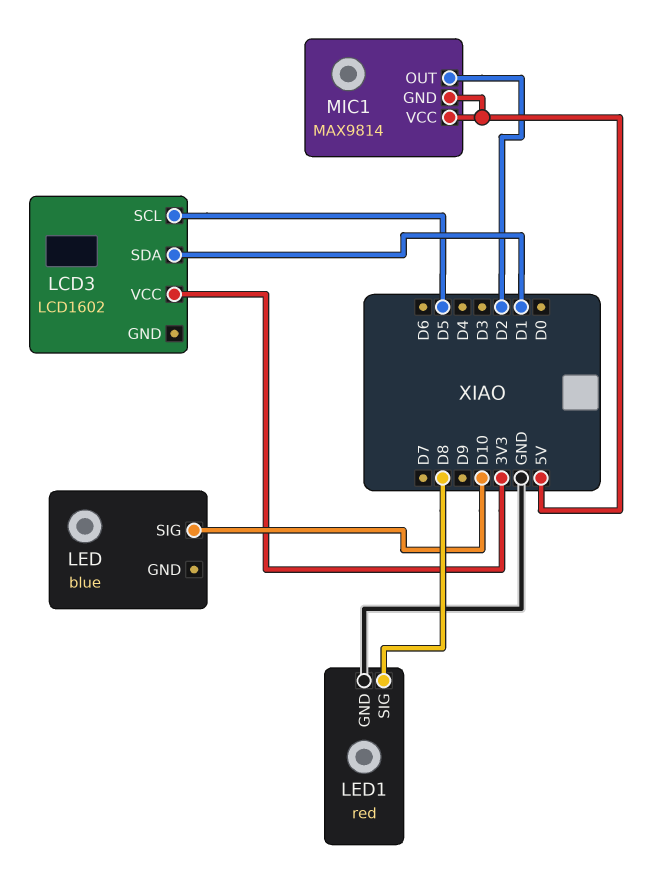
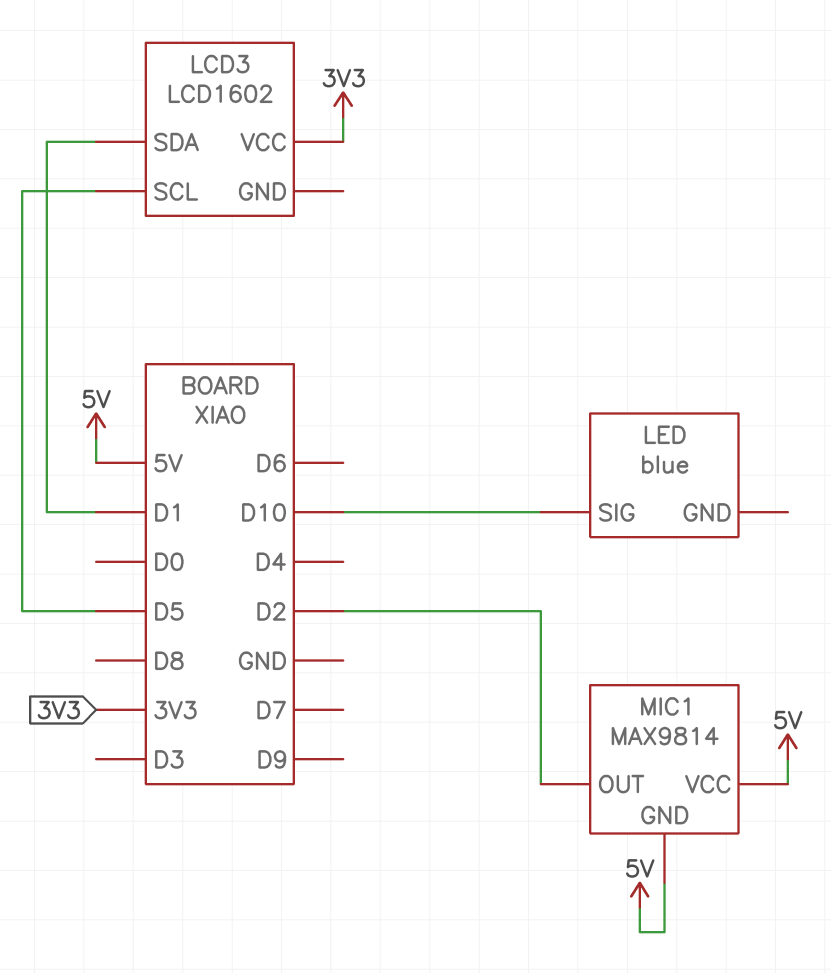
LED1: red -> none
LED1 pin GND: GND -> none
LED1 pin SIG: D8 -> none

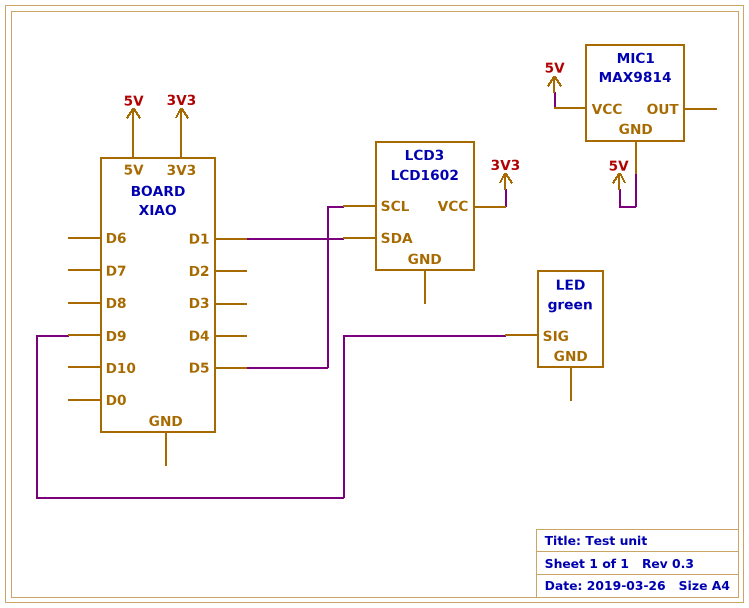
LED: blue -> green
LED pin SIG: D10 -> D9
MIC1 pin OUT: D2 -> none

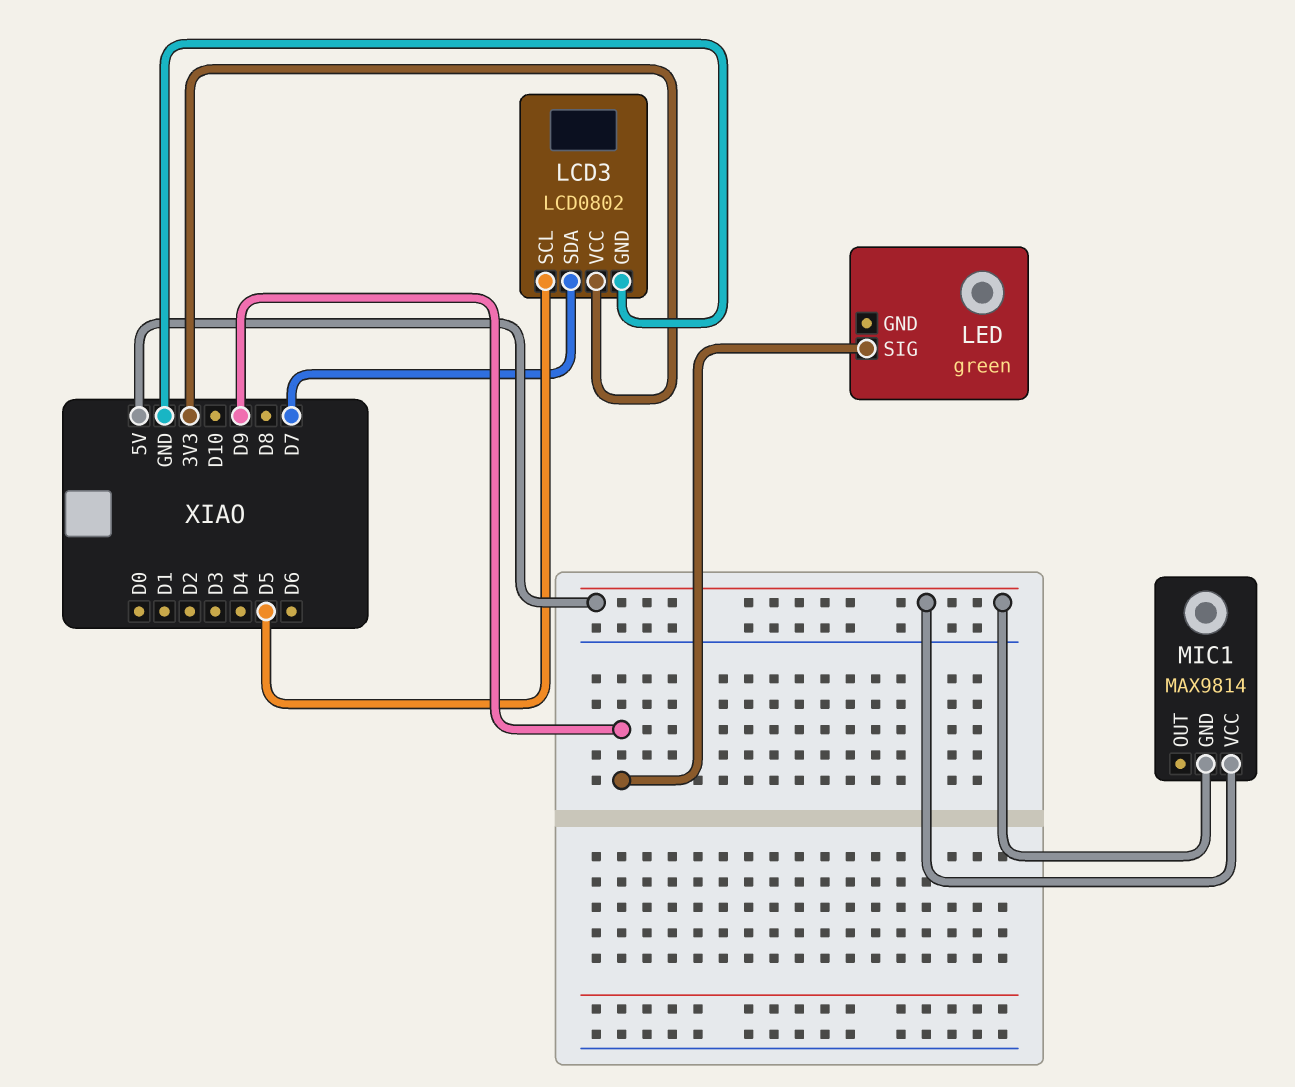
LCD3: LCD1602 -> LCD0802
LCD3 pin GND: none -> GND
LCD3 pin SDA: D1 -> D7

